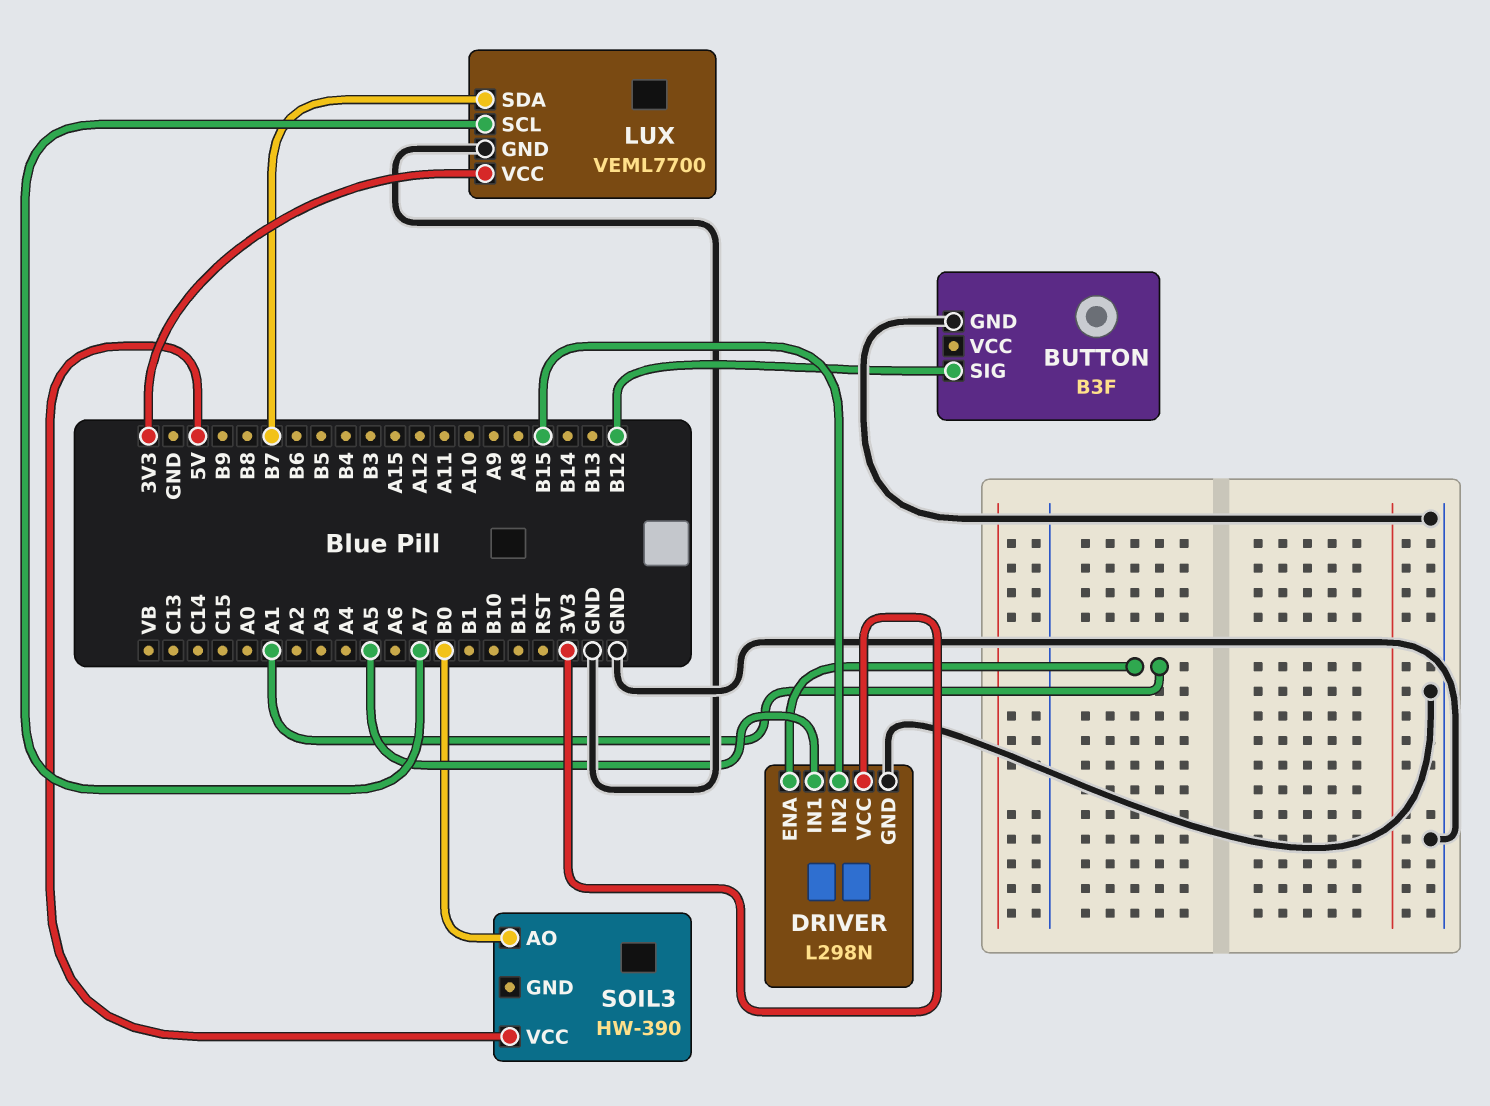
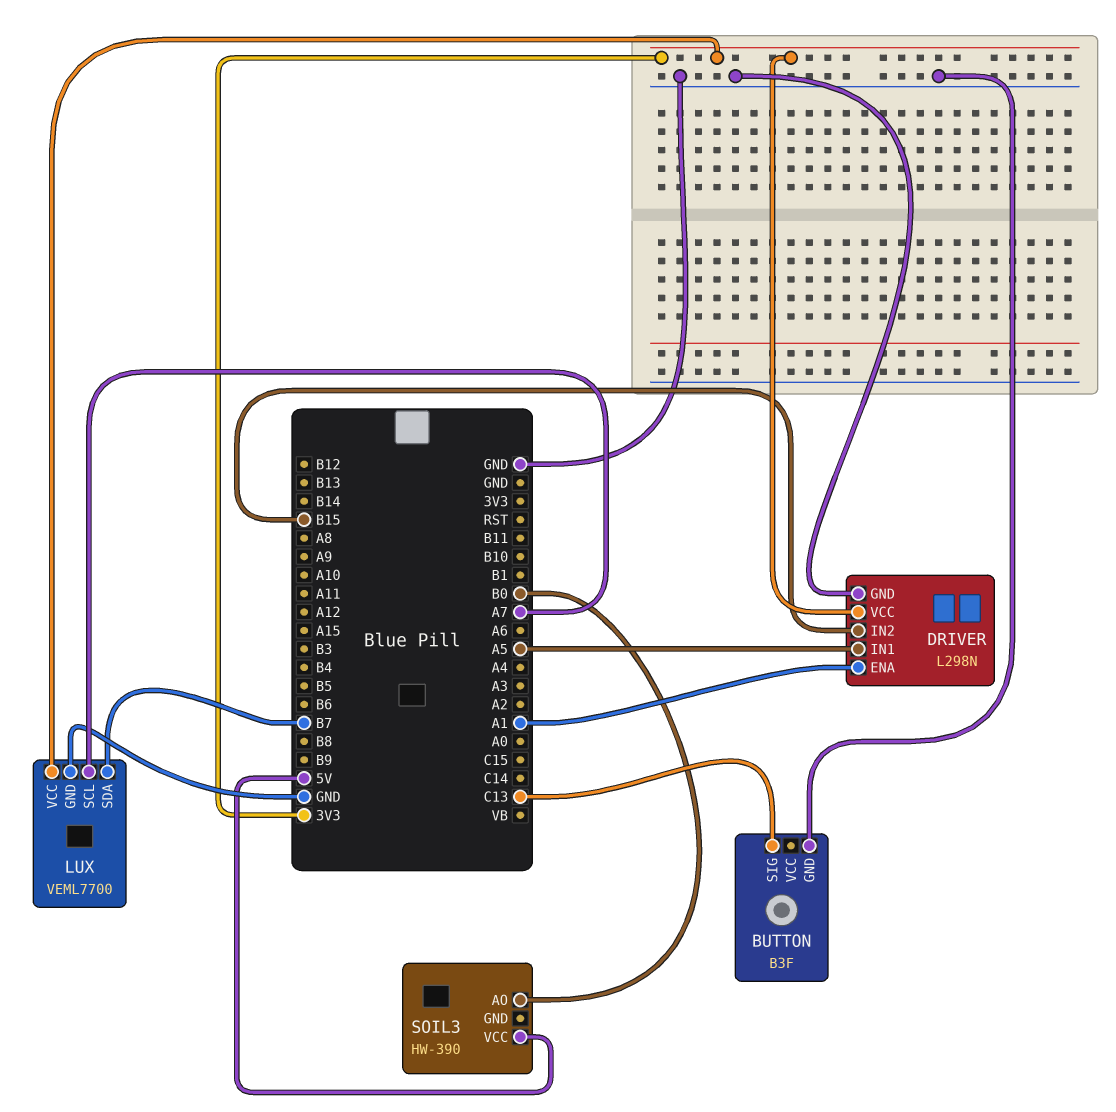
BUTTON pin SIG: B12 -> C13

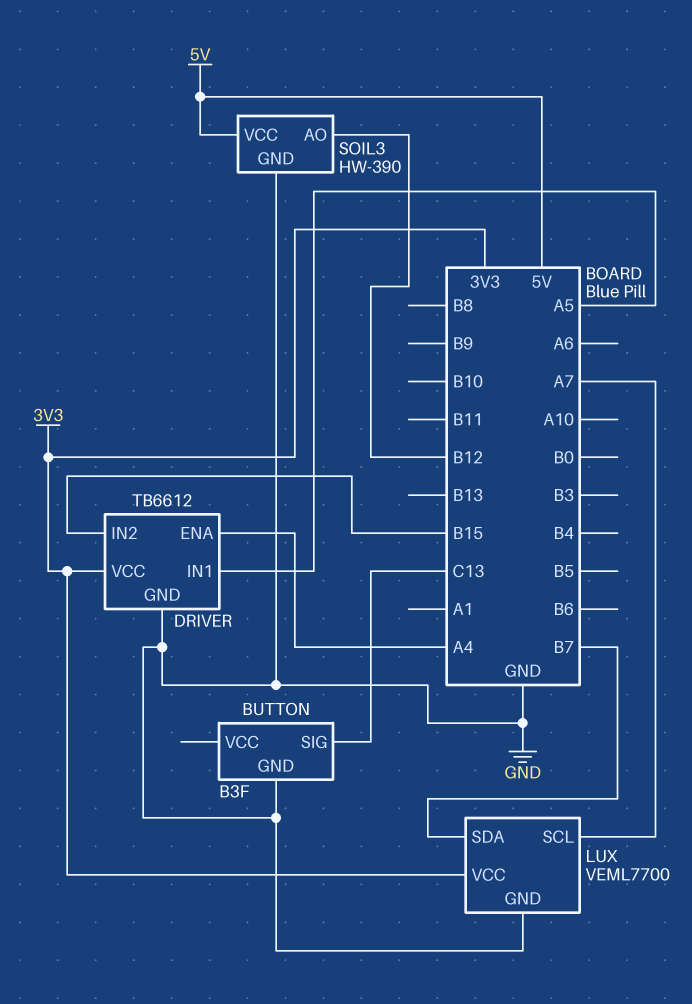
DRIVER: L298N -> TB6612
DRIVER pin ENA: A1 -> A4
SOIL3 pin AO: B0 -> B12
SOIL3 pin GND: none -> GND

